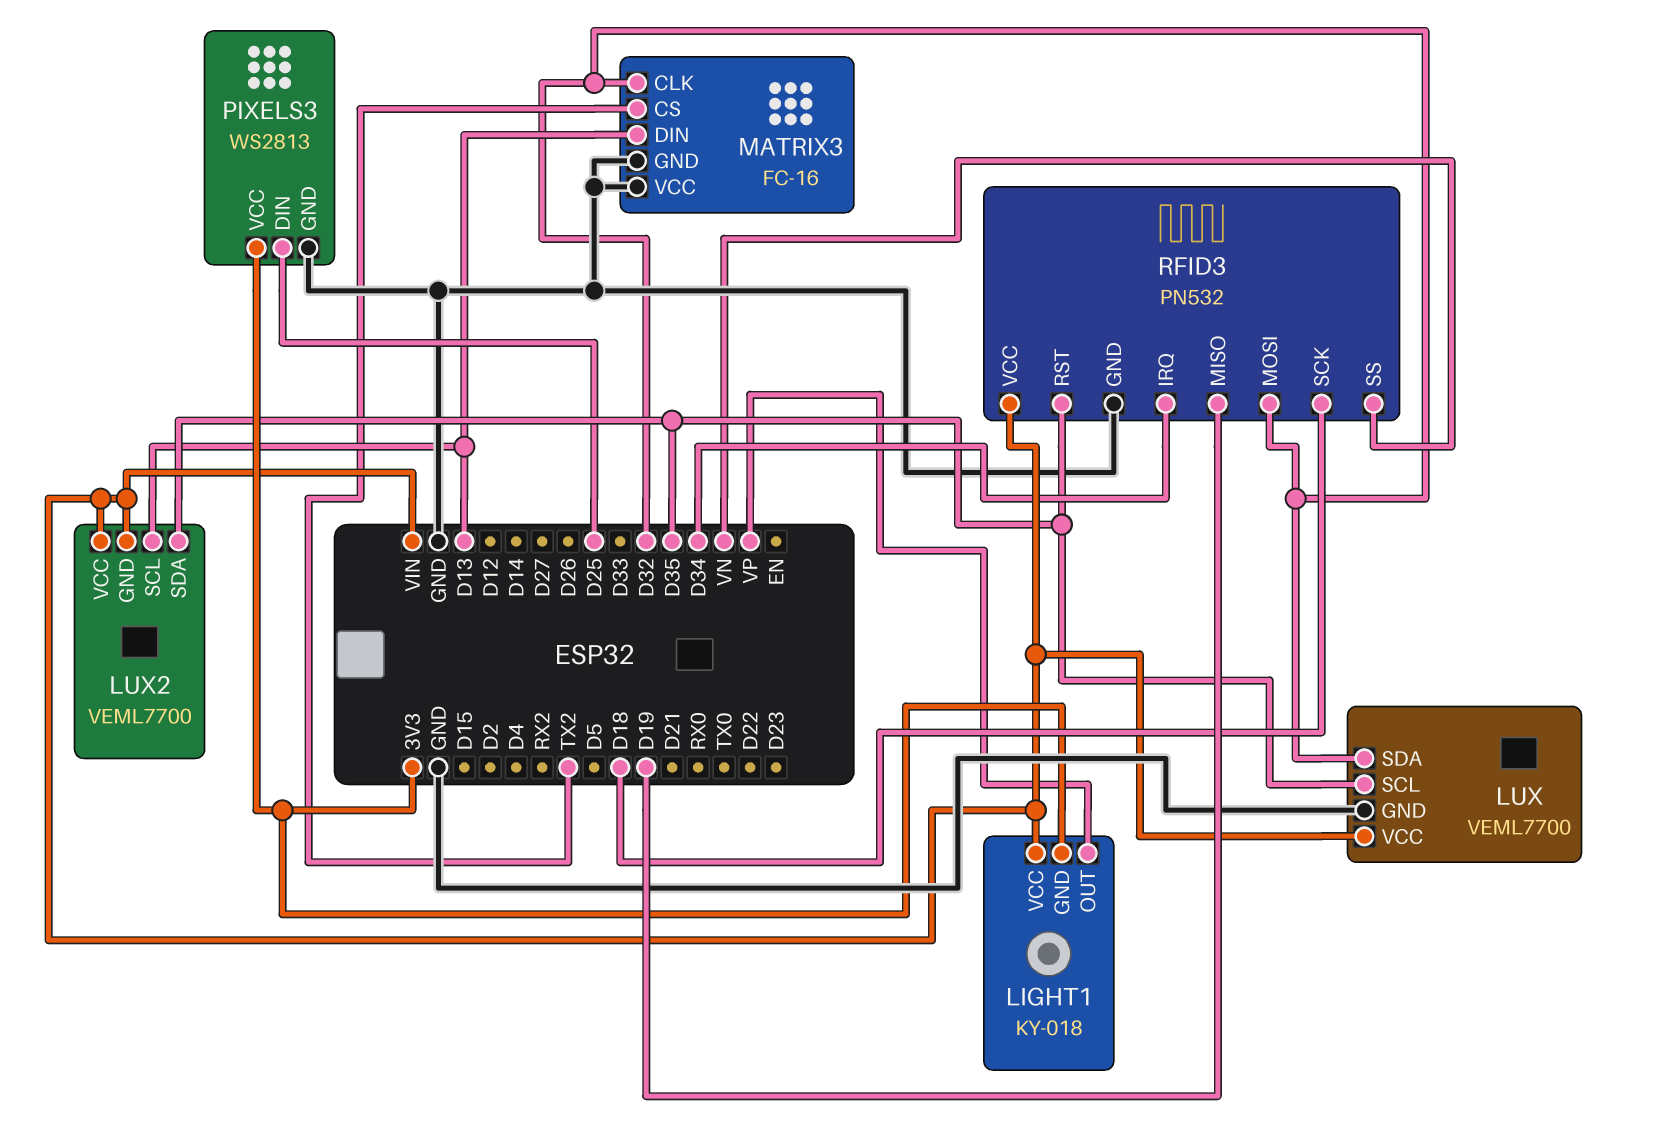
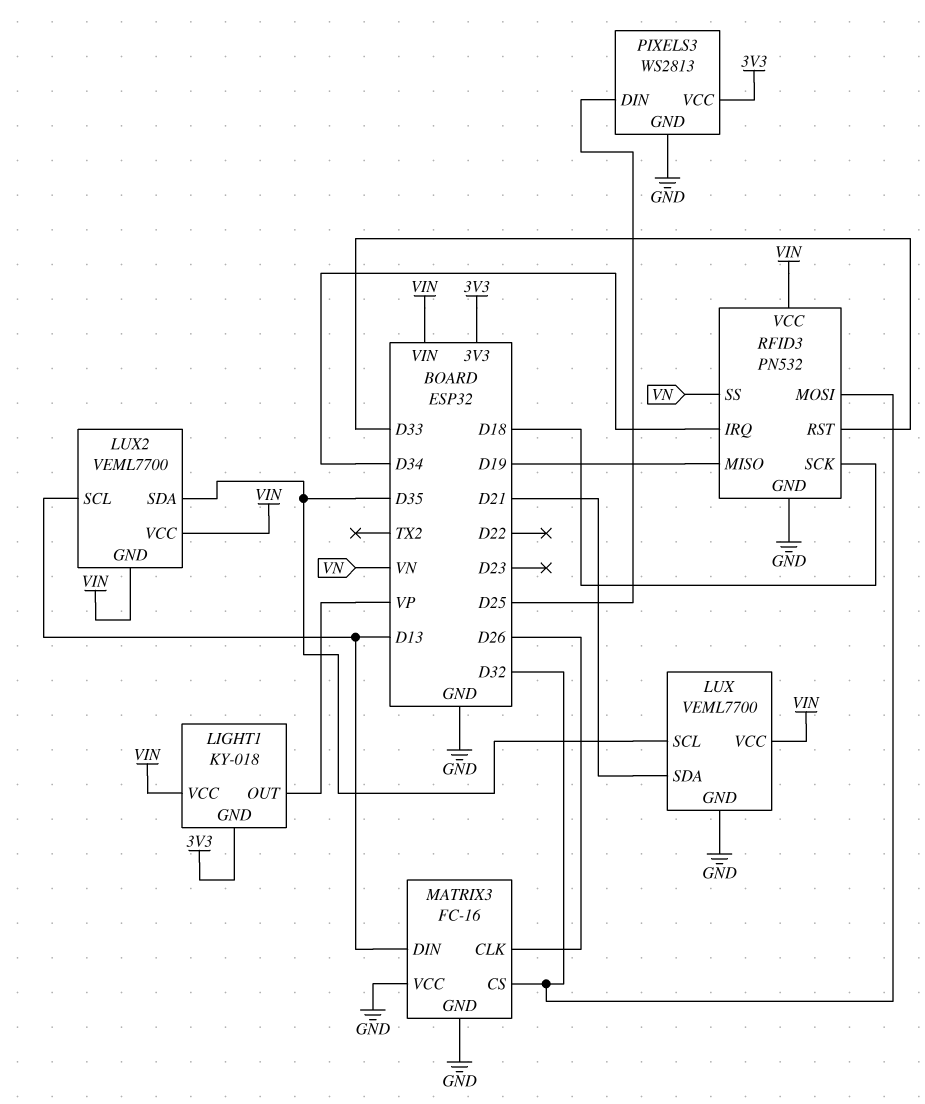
LUX pin SDA: D32 -> D21
MATRIX3 pin CLK: D32 -> D26
MATRIX3 pin CS: TX2 -> D32
RFID3 pin RST: D35 -> D33

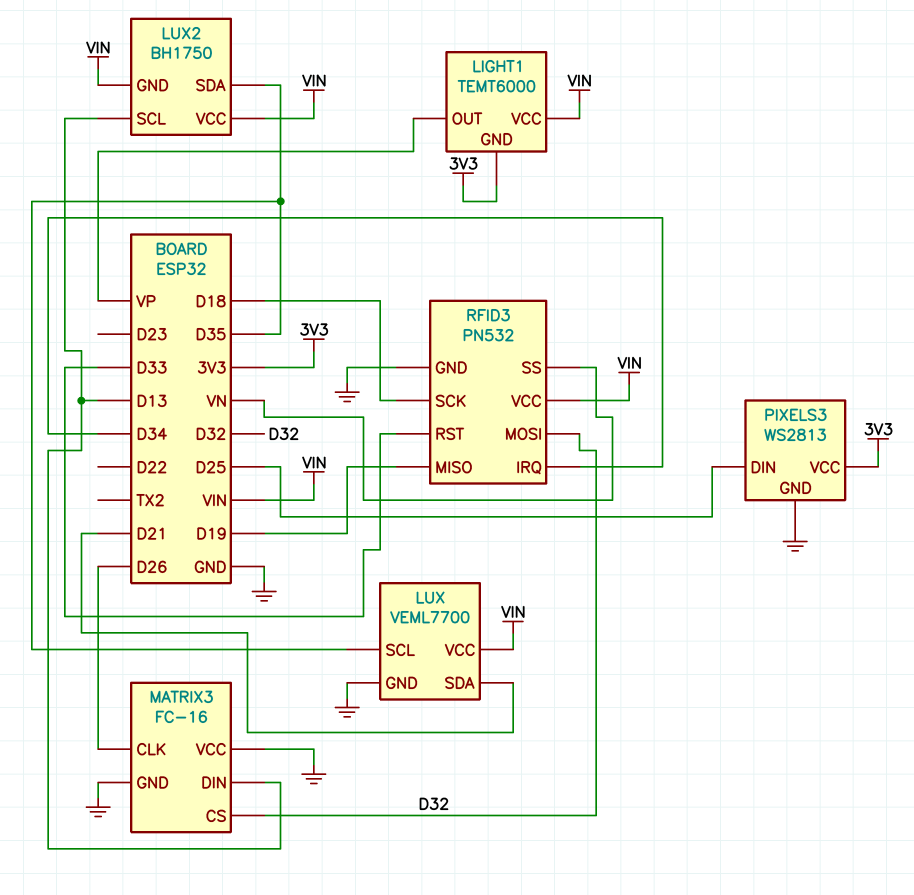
LIGHT1: KY-018 -> TEMT6000
LUX2: VEML7700 -> BH1750

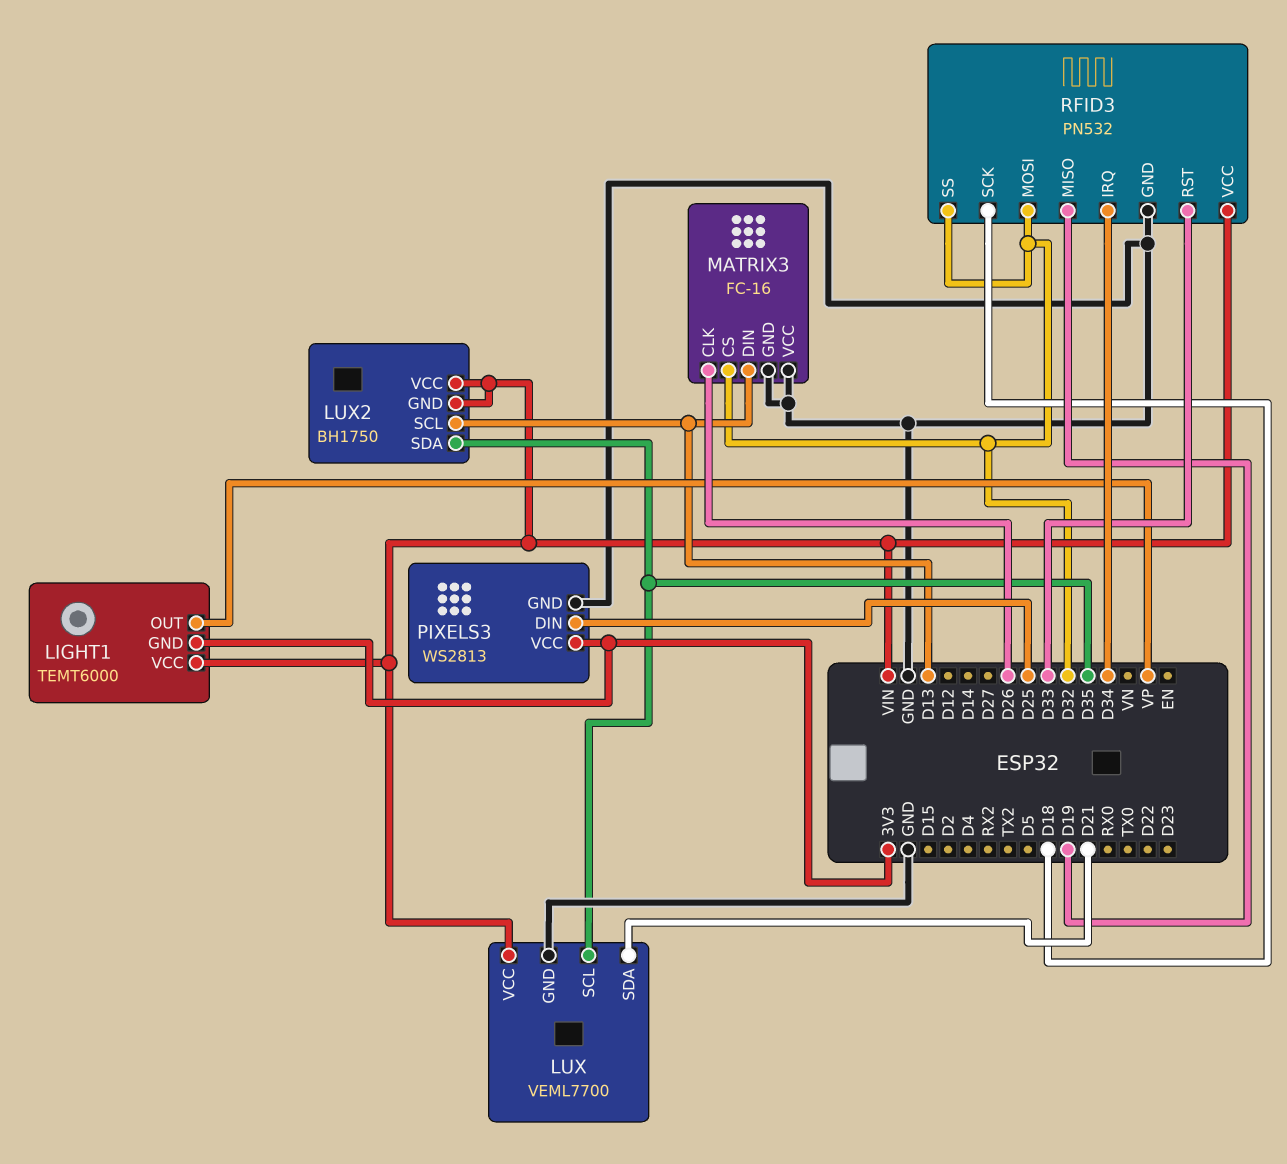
RFID3 pin SS: VN -> D32

